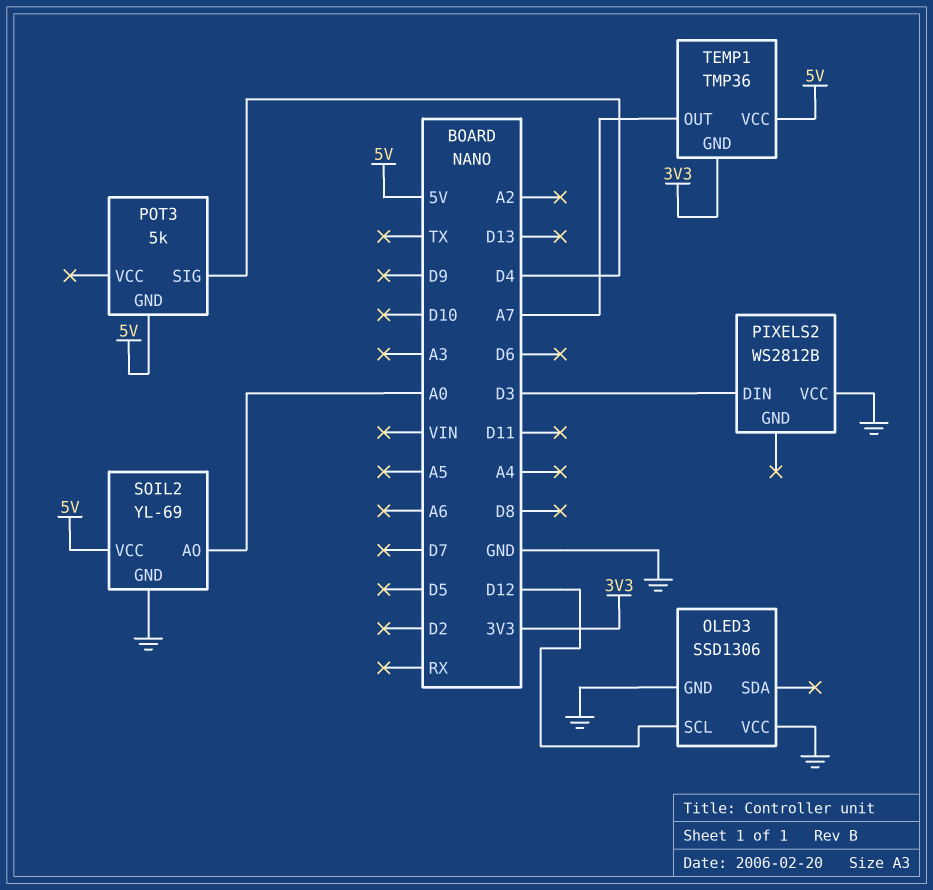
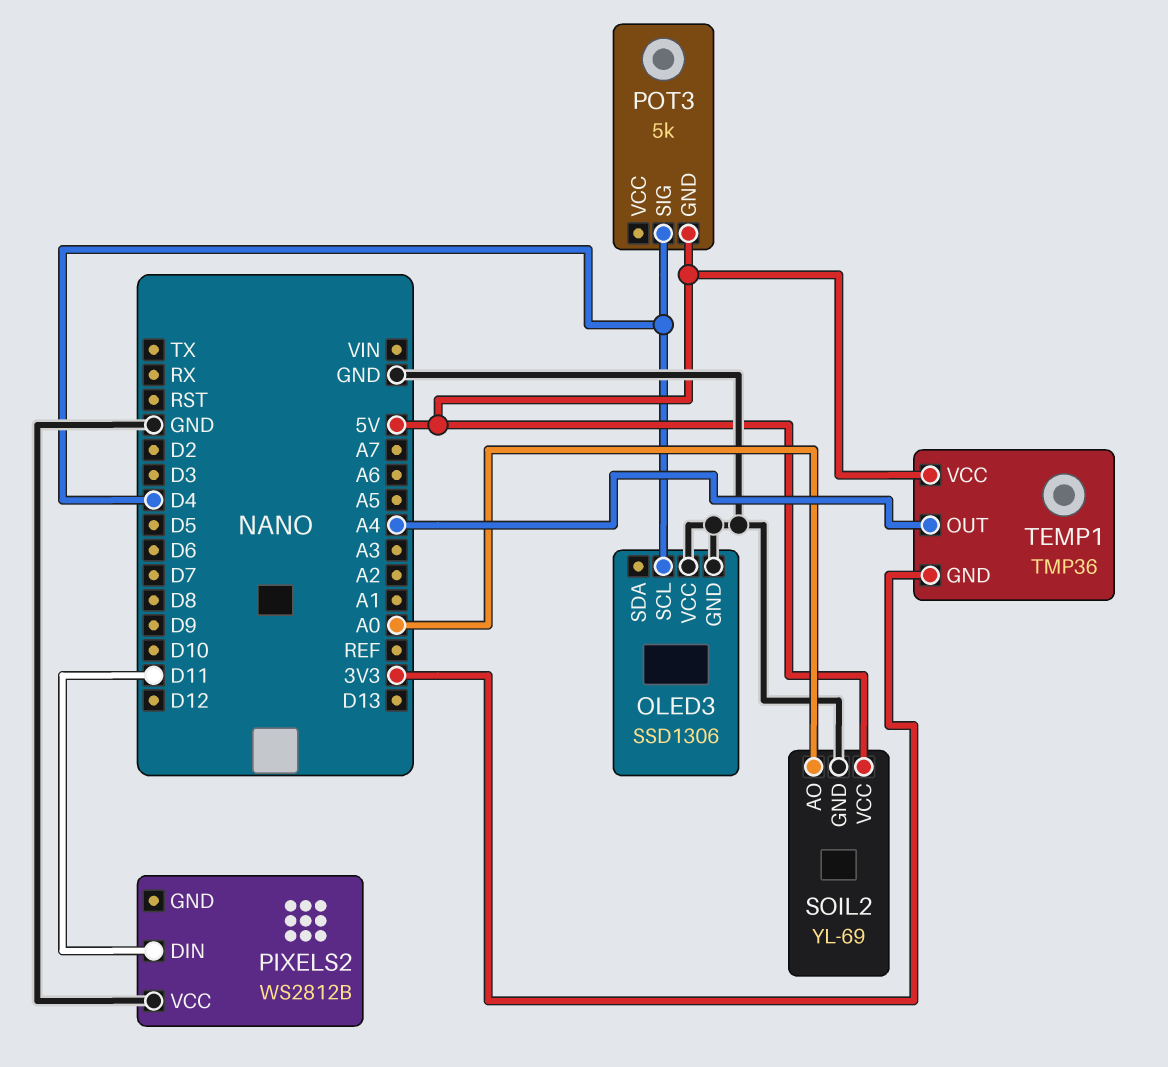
OLED3 pin SCL: D12 -> D4
PIXELS2 pin DIN: D3 -> D11
TEMP1 pin OUT: A7 -> A4

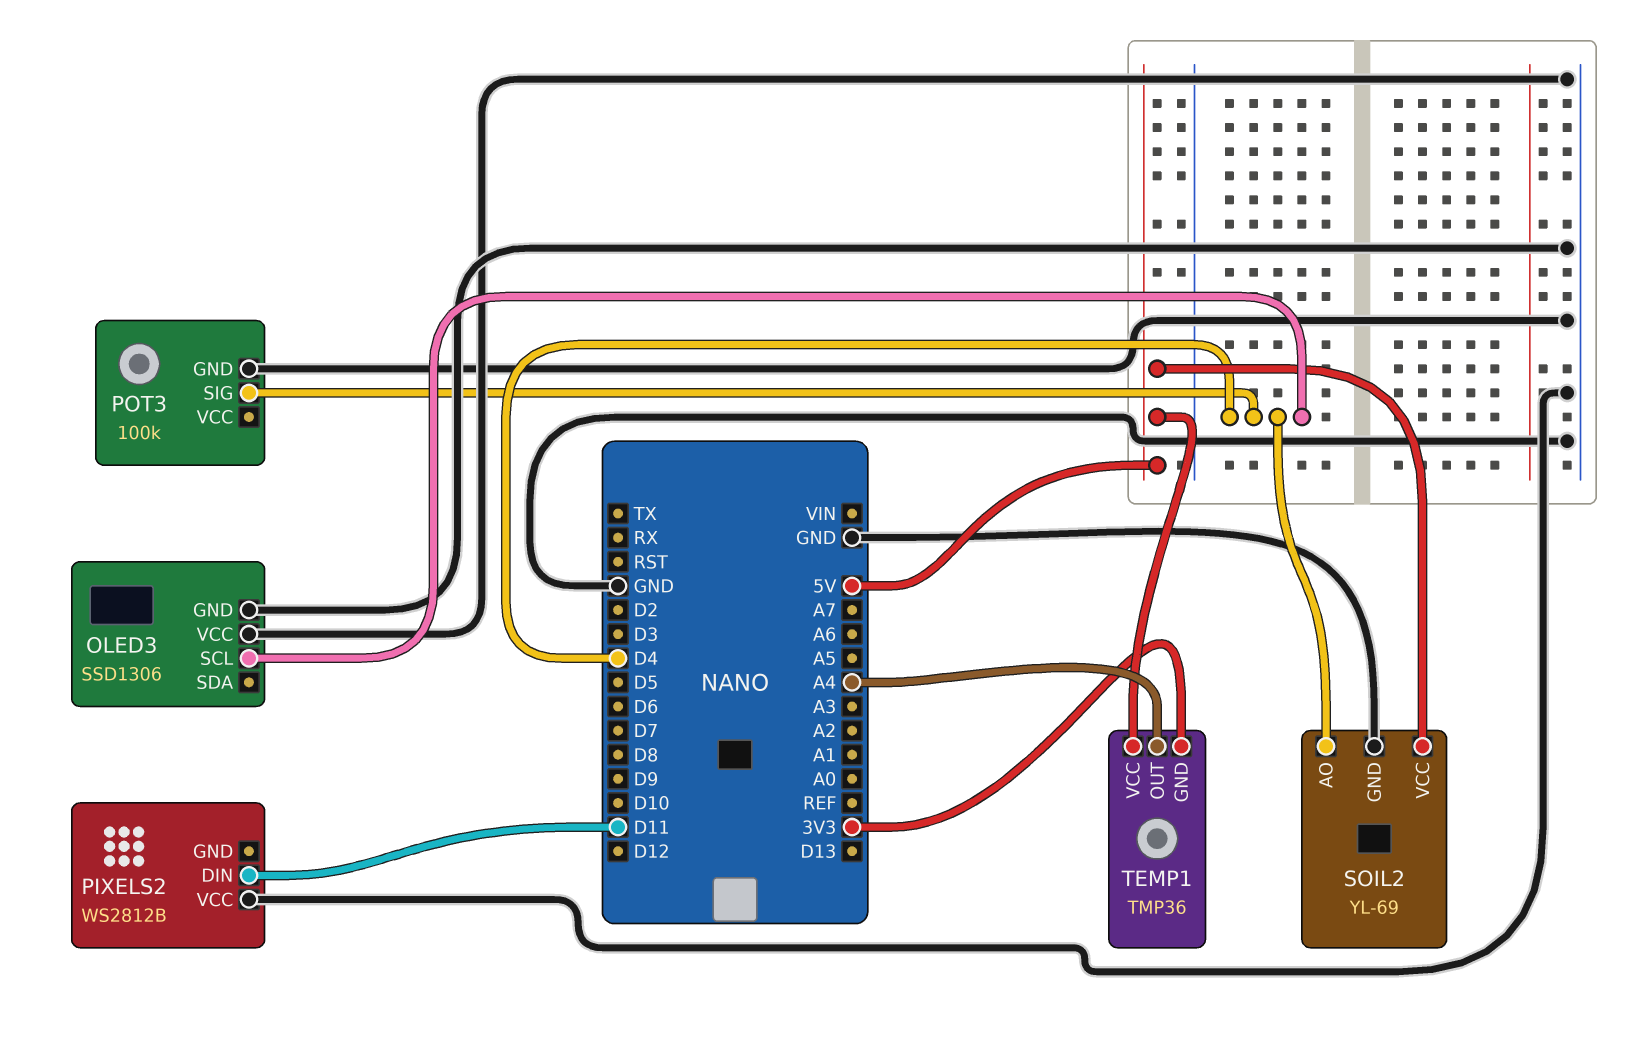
POT3: 5k -> 100k
POT3 pin GND: 5V -> GND
SOIL2 pin AO: A0 -> D4

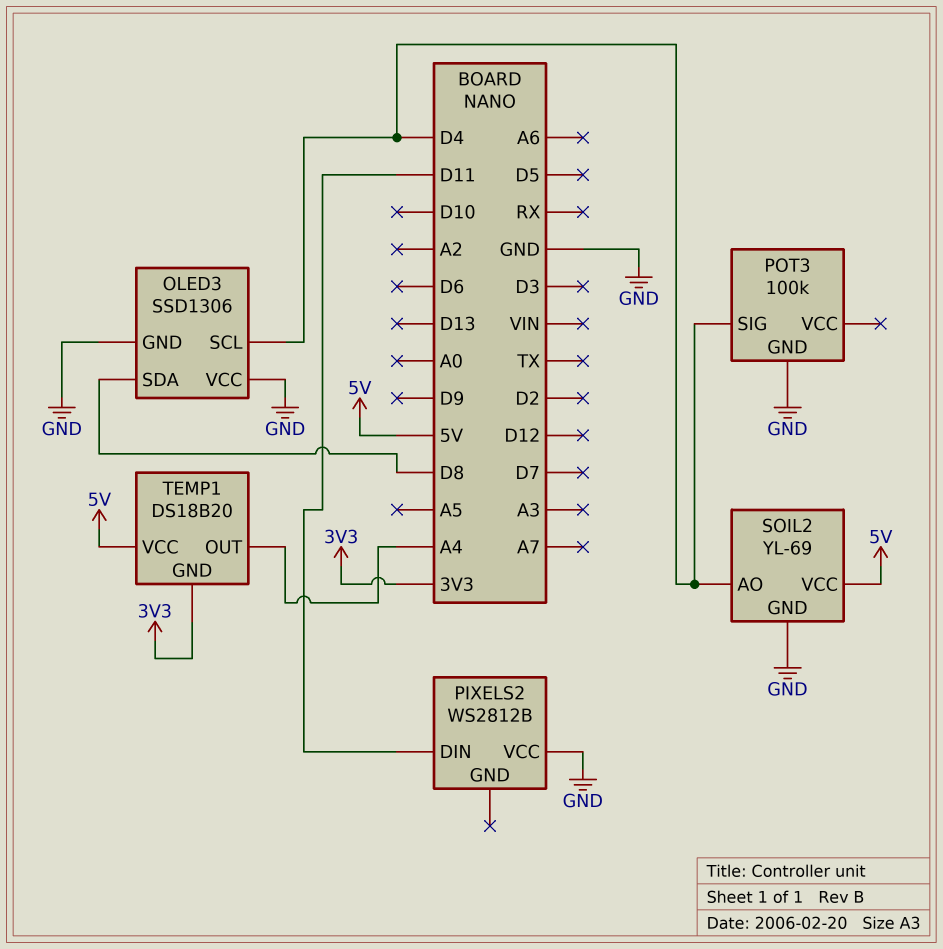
OLED3 pin SDA: none -> D8
TEMP1: TMP36 -> DS18B20

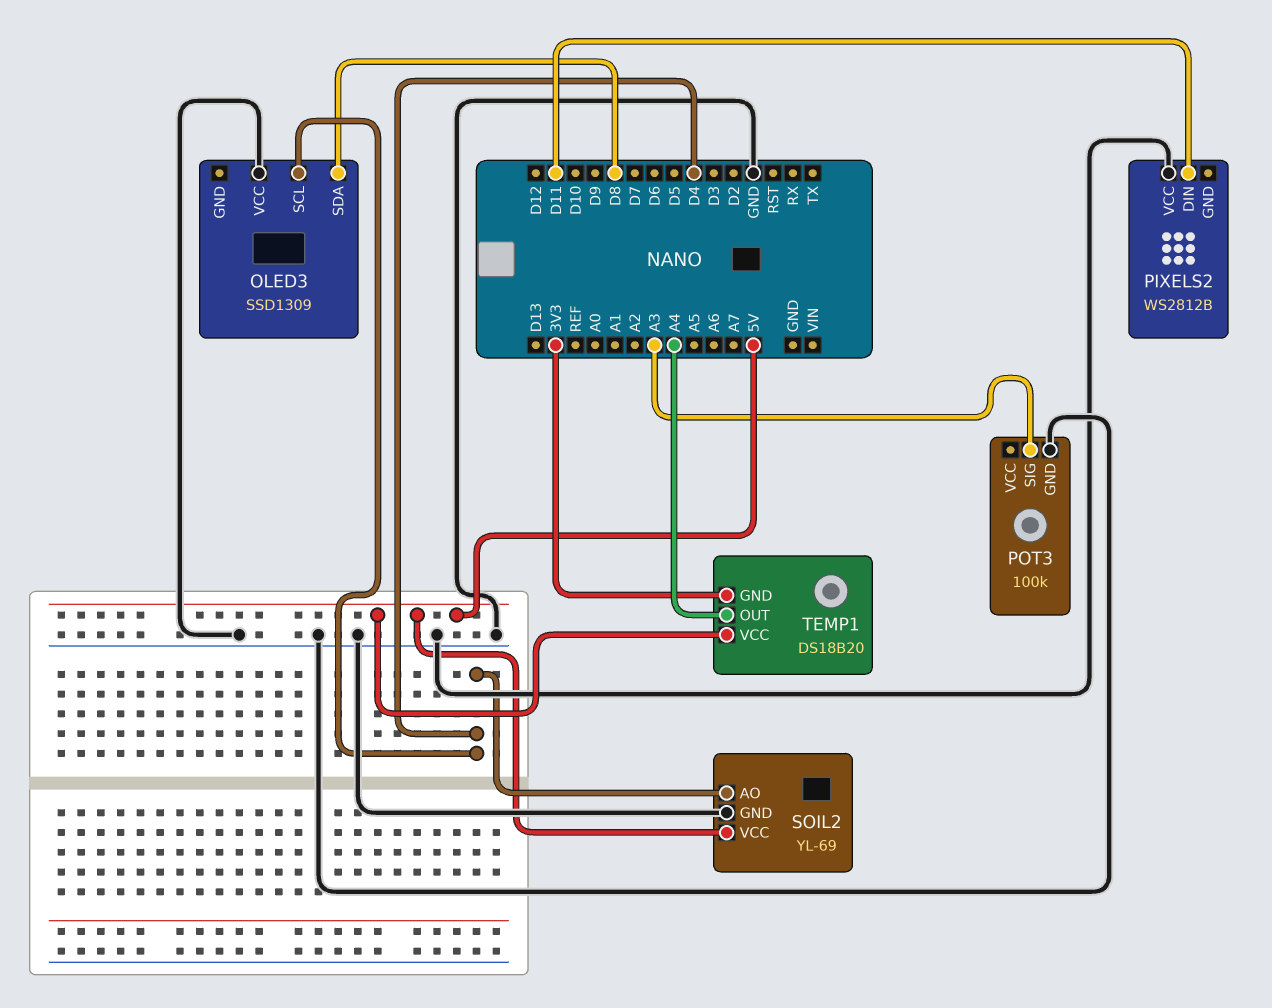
OLED3: SSD1306 -> SSD1309
OLED3 pin GND: GND -> none
POT3 pin SIG: D4 -> A3

